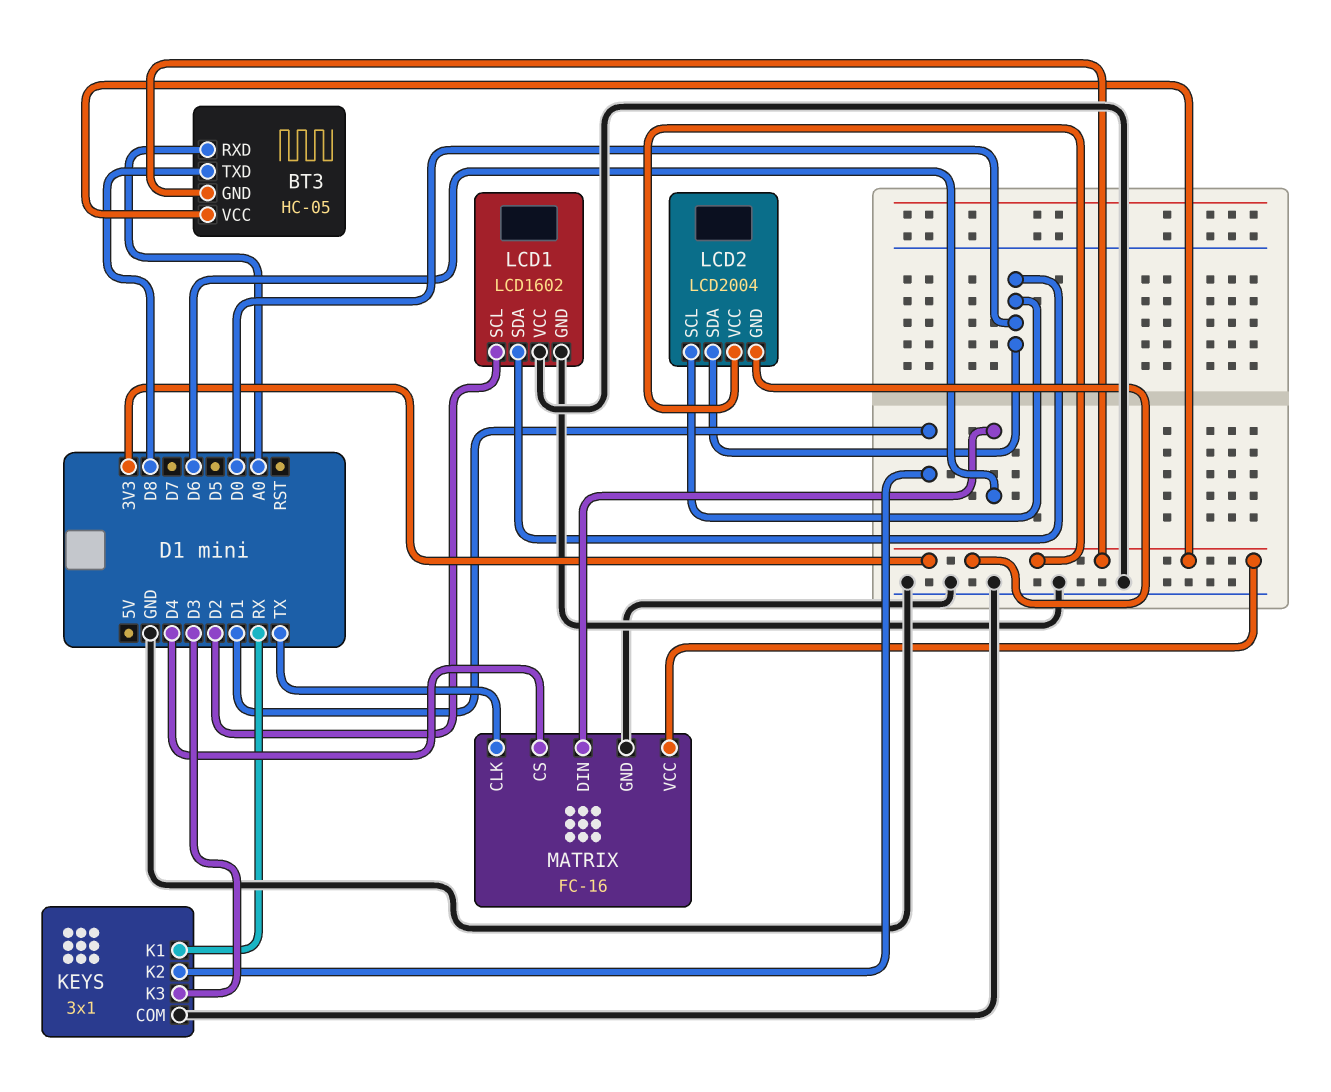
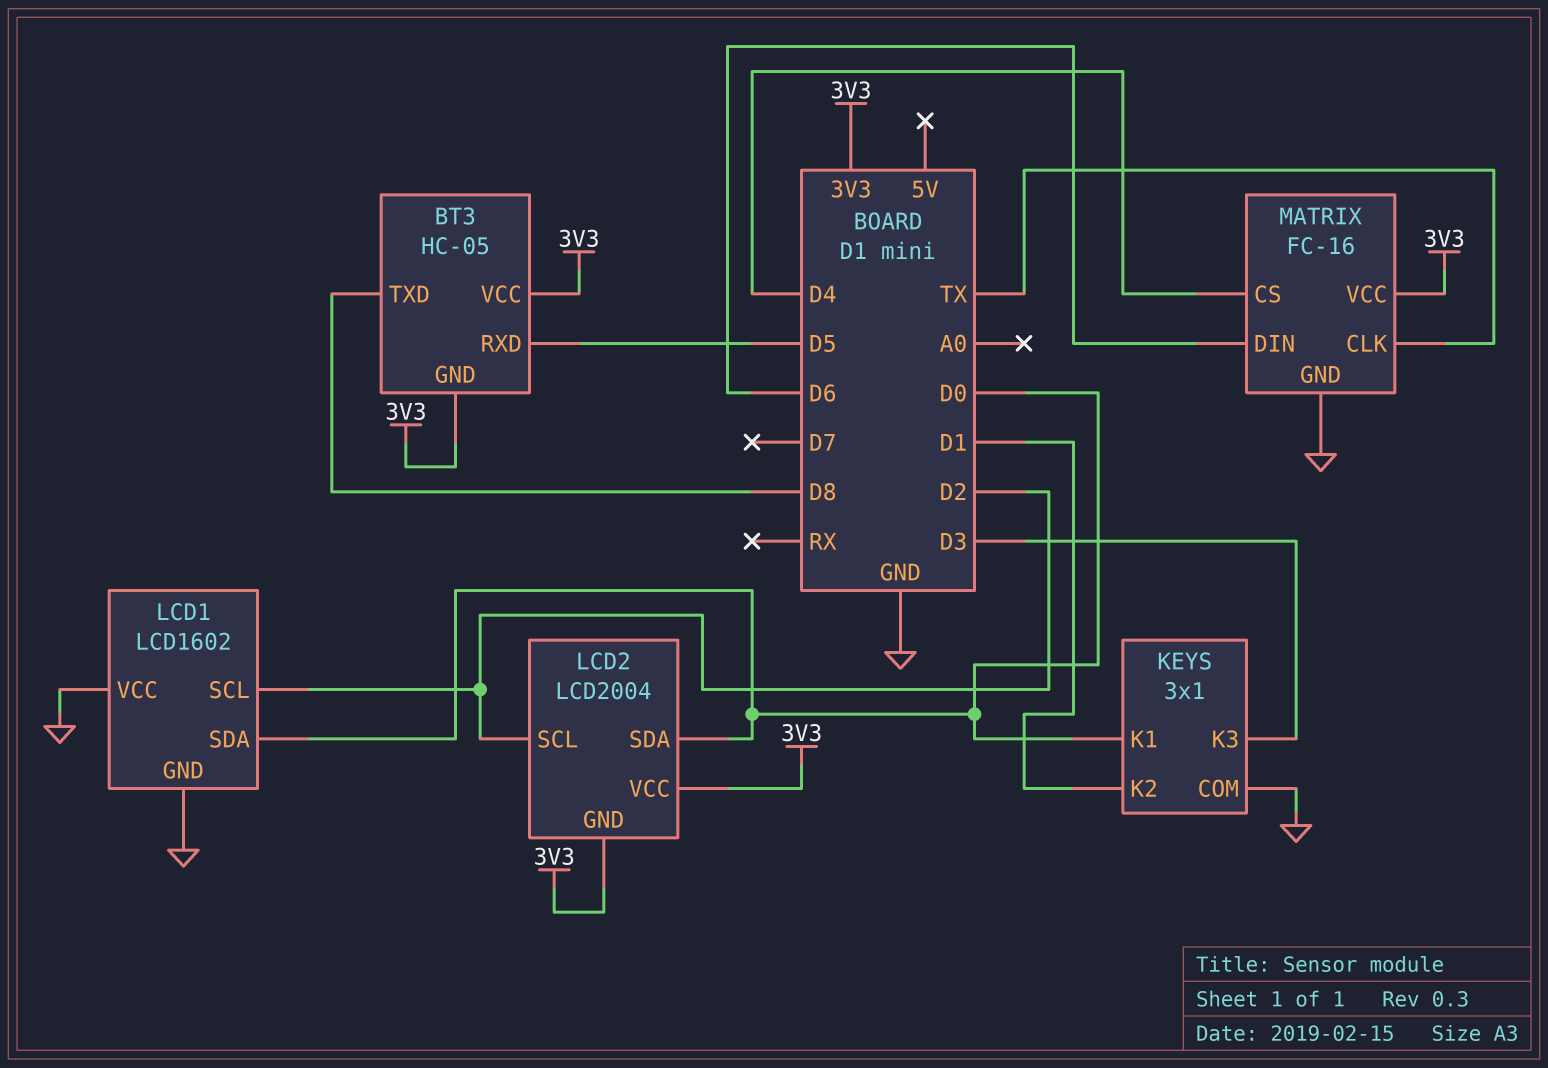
BT3 pin RXD: A0 -> D5
KEYS pin K1: RX -> D0
LCD2 pin SCL: D0 -> D2

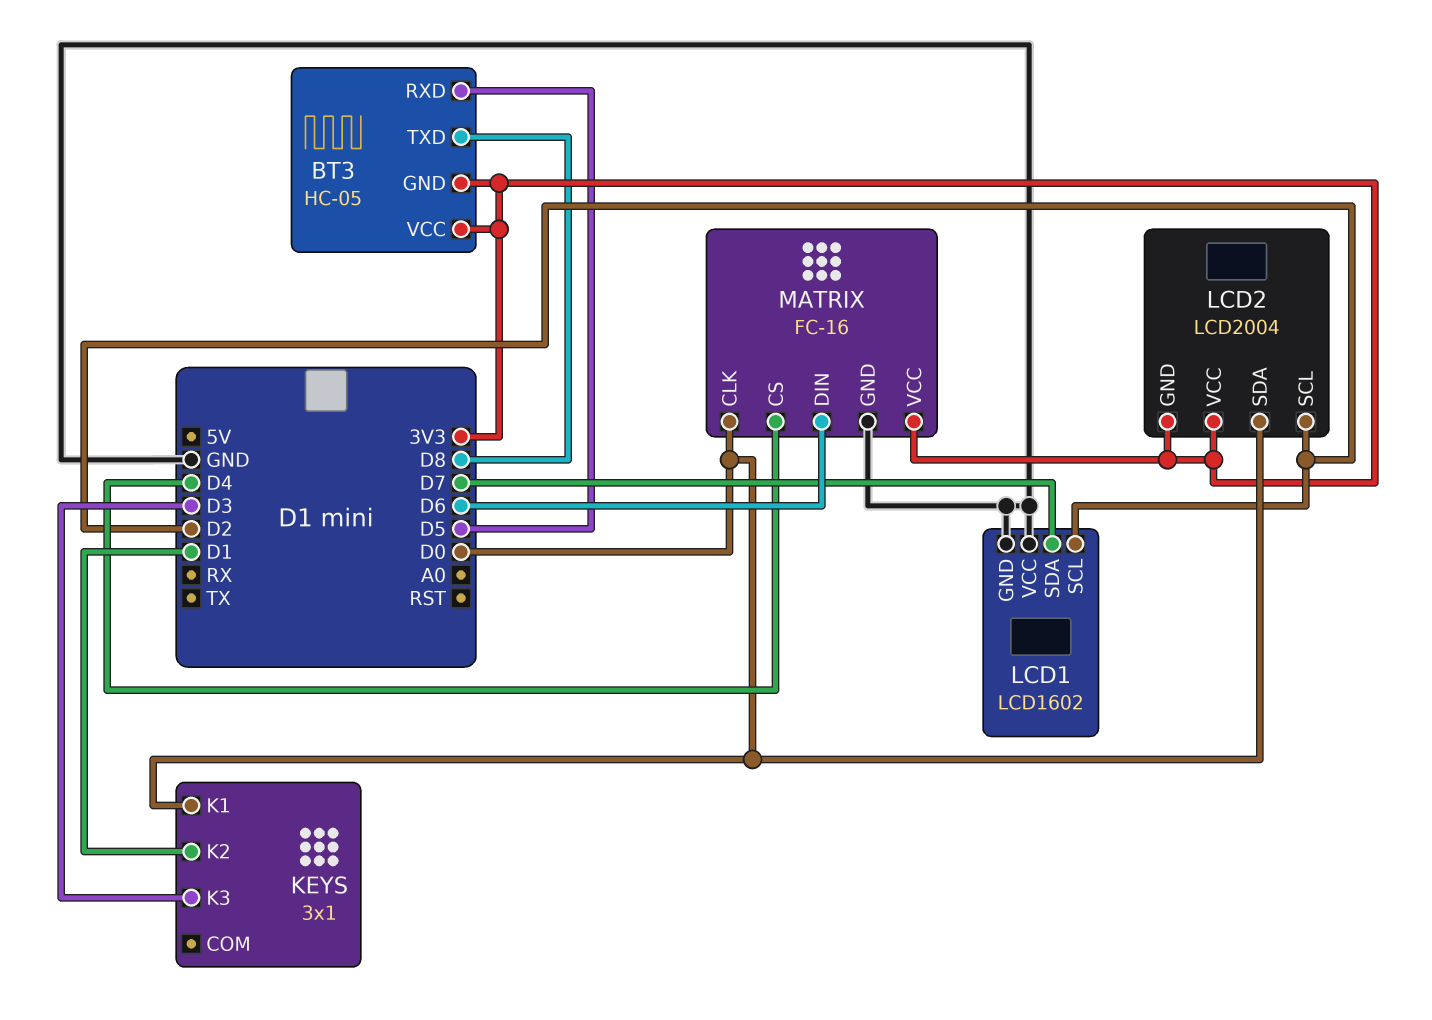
KEYS pin COM: GND -> none
LCD1 pin SDA: D0 -> D7
MATRIX pin CLK: TX -> D0

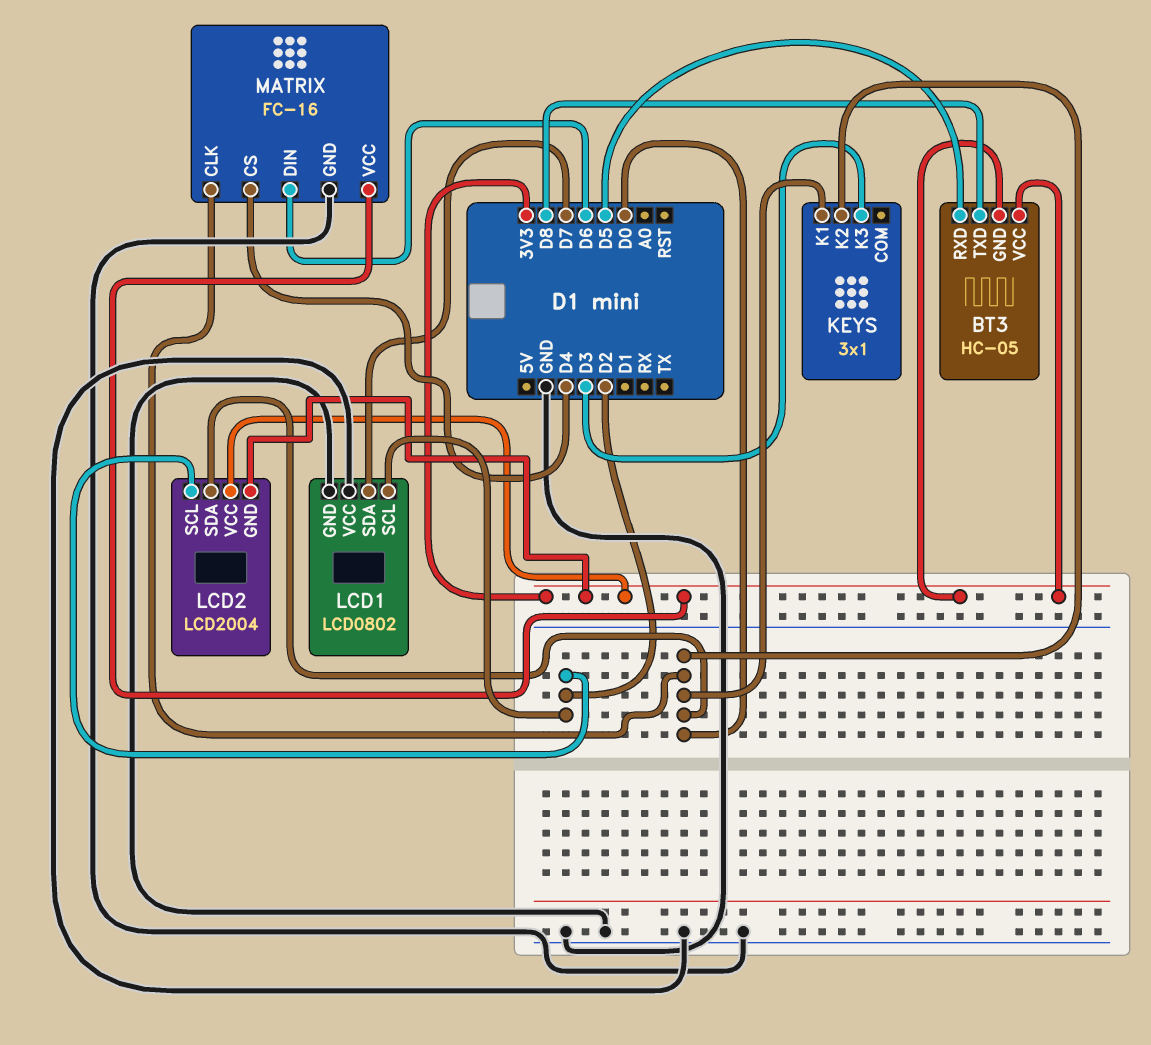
KEYS pin K2: D1 -> D0
LCD1: LCD1602 -> LCD0802

